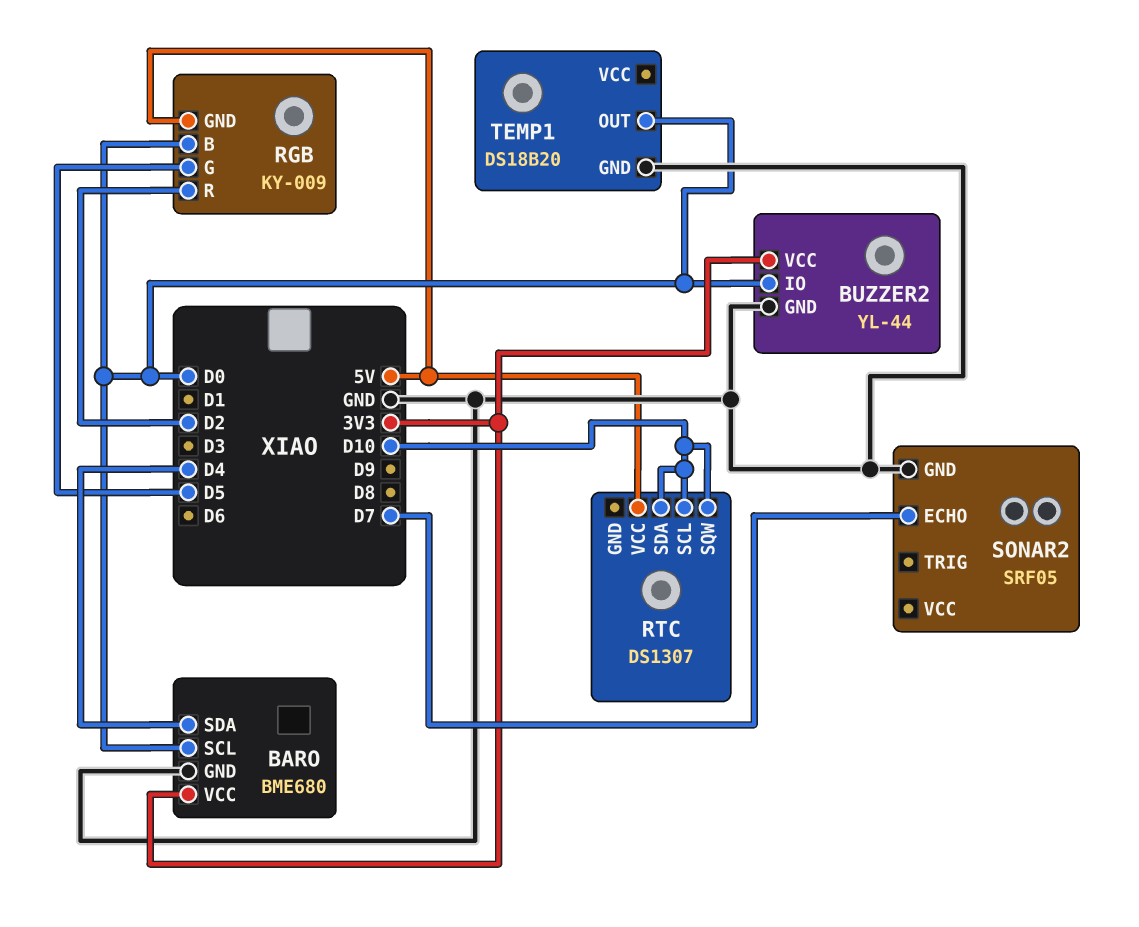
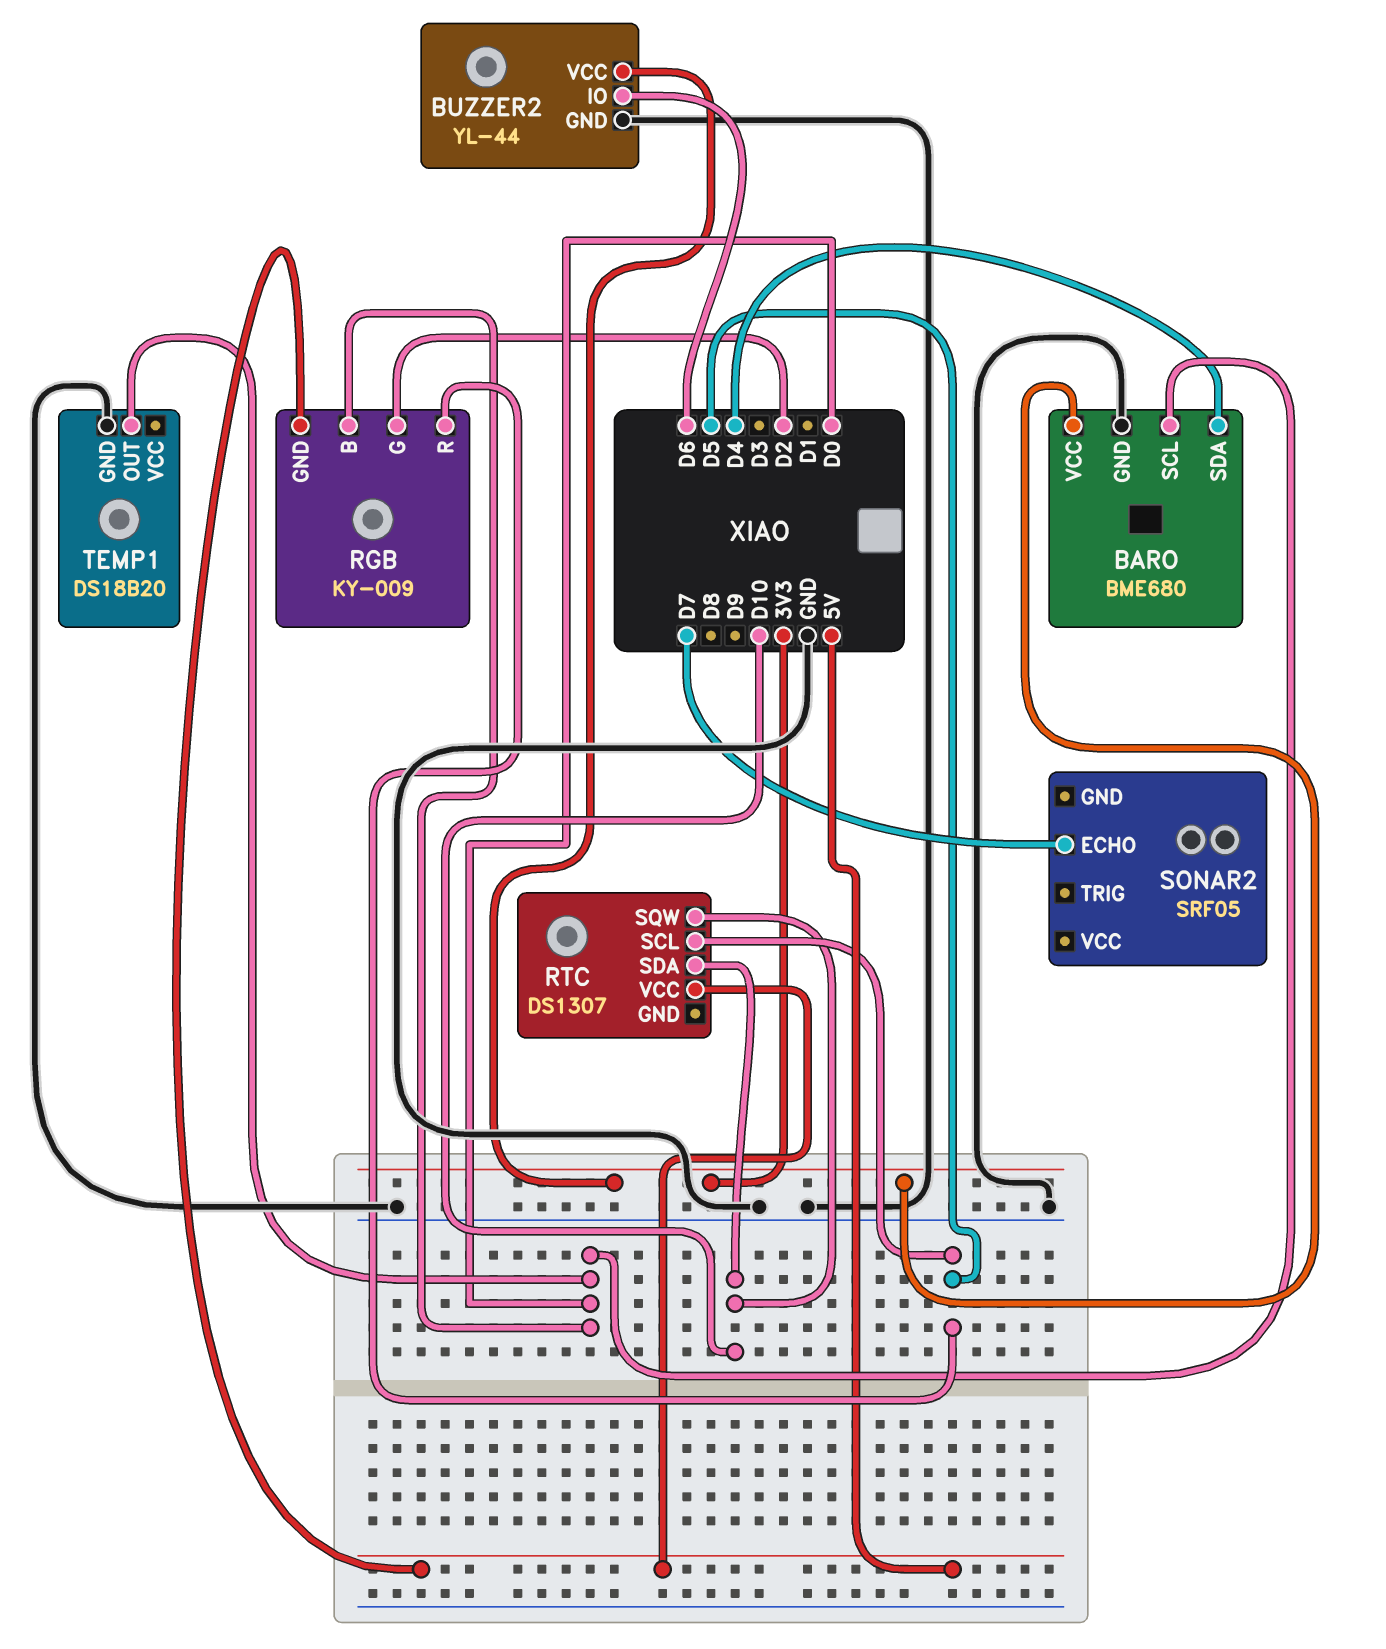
BUZZER2 pin IO: D0 -> D6
RGB pin G: D5 -> D2
RGB pin R: D2 -> D5
RTC pin SCL: D10 -> D5
SONAR2 pin GND: GND -> none

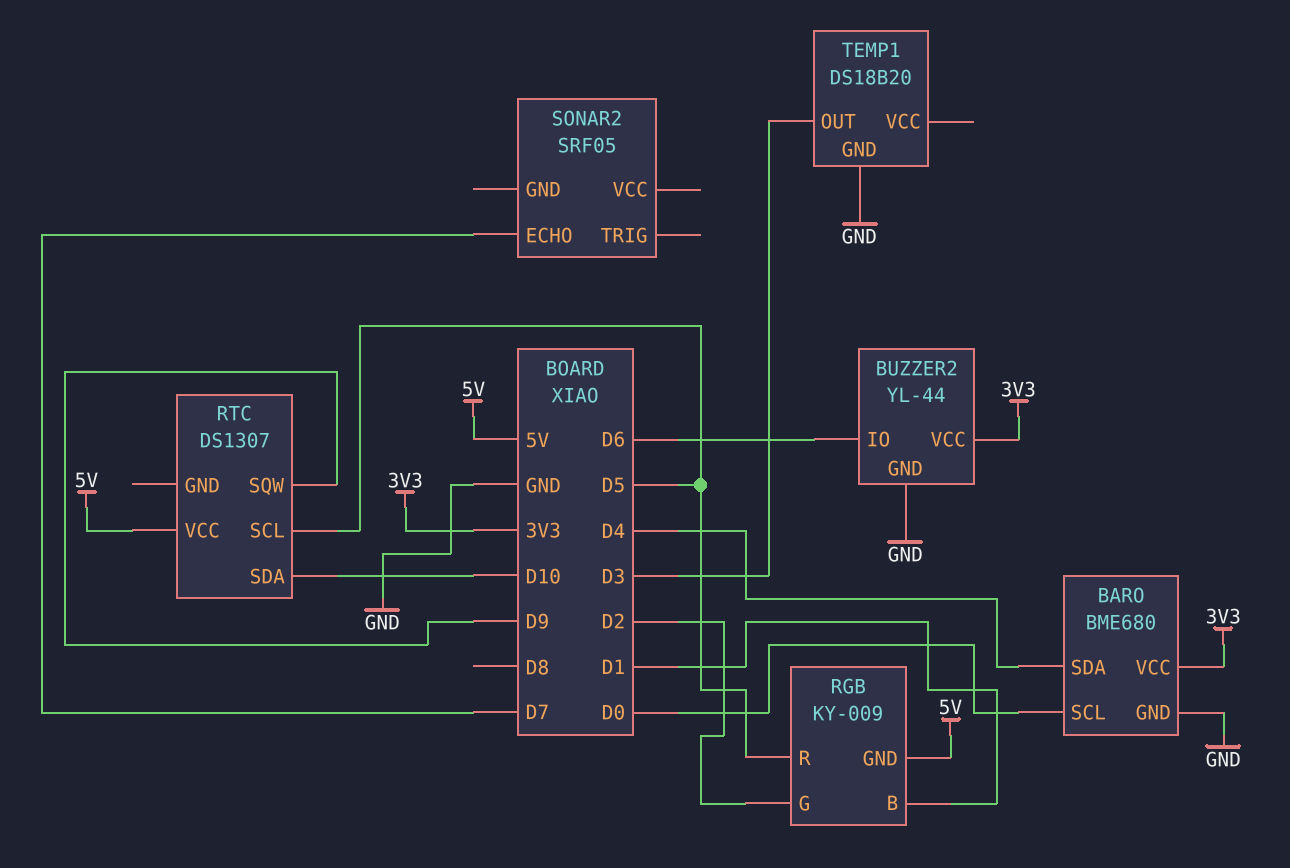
RGB pin B: D0 -> D1
RTC pin SQW: D10 -> D9
TEMP1 pin OUT: D0 -> D3

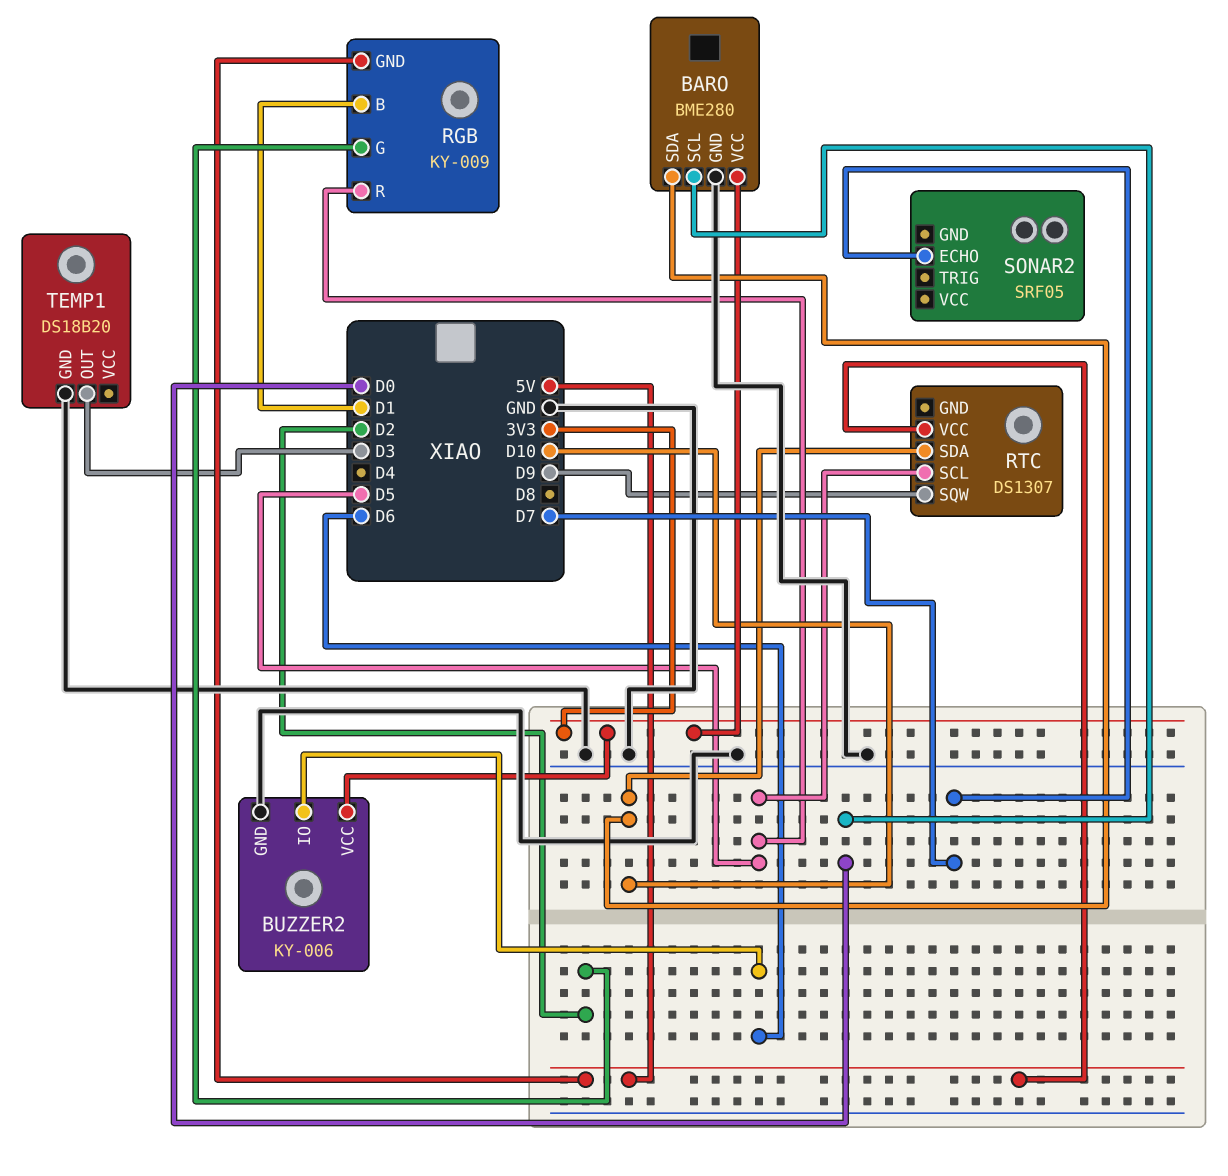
BARO: BME680 -> BME280
BARO pin SDA: D4 -> D10
BUZZER2: YL-44 -> KY-006

